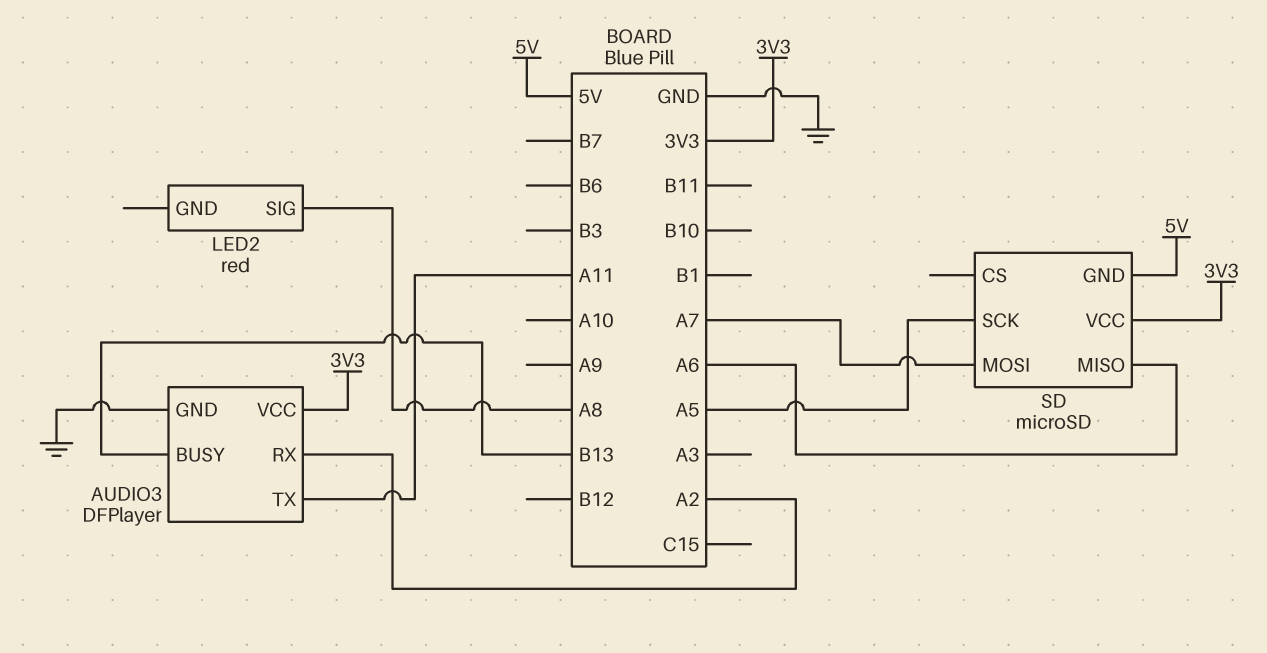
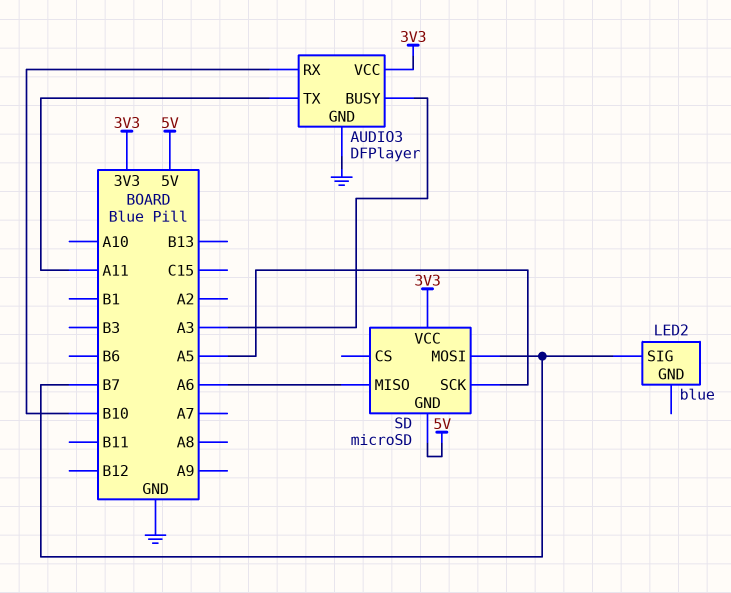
AUDIO3 pin BUSY: B13 -> A3
AUDIO3 pin RX: A2 -> B10
LED2: red -> blue
LED2 pin SIG: A8 -> B7
SD pin MOSI: A7 -> B7

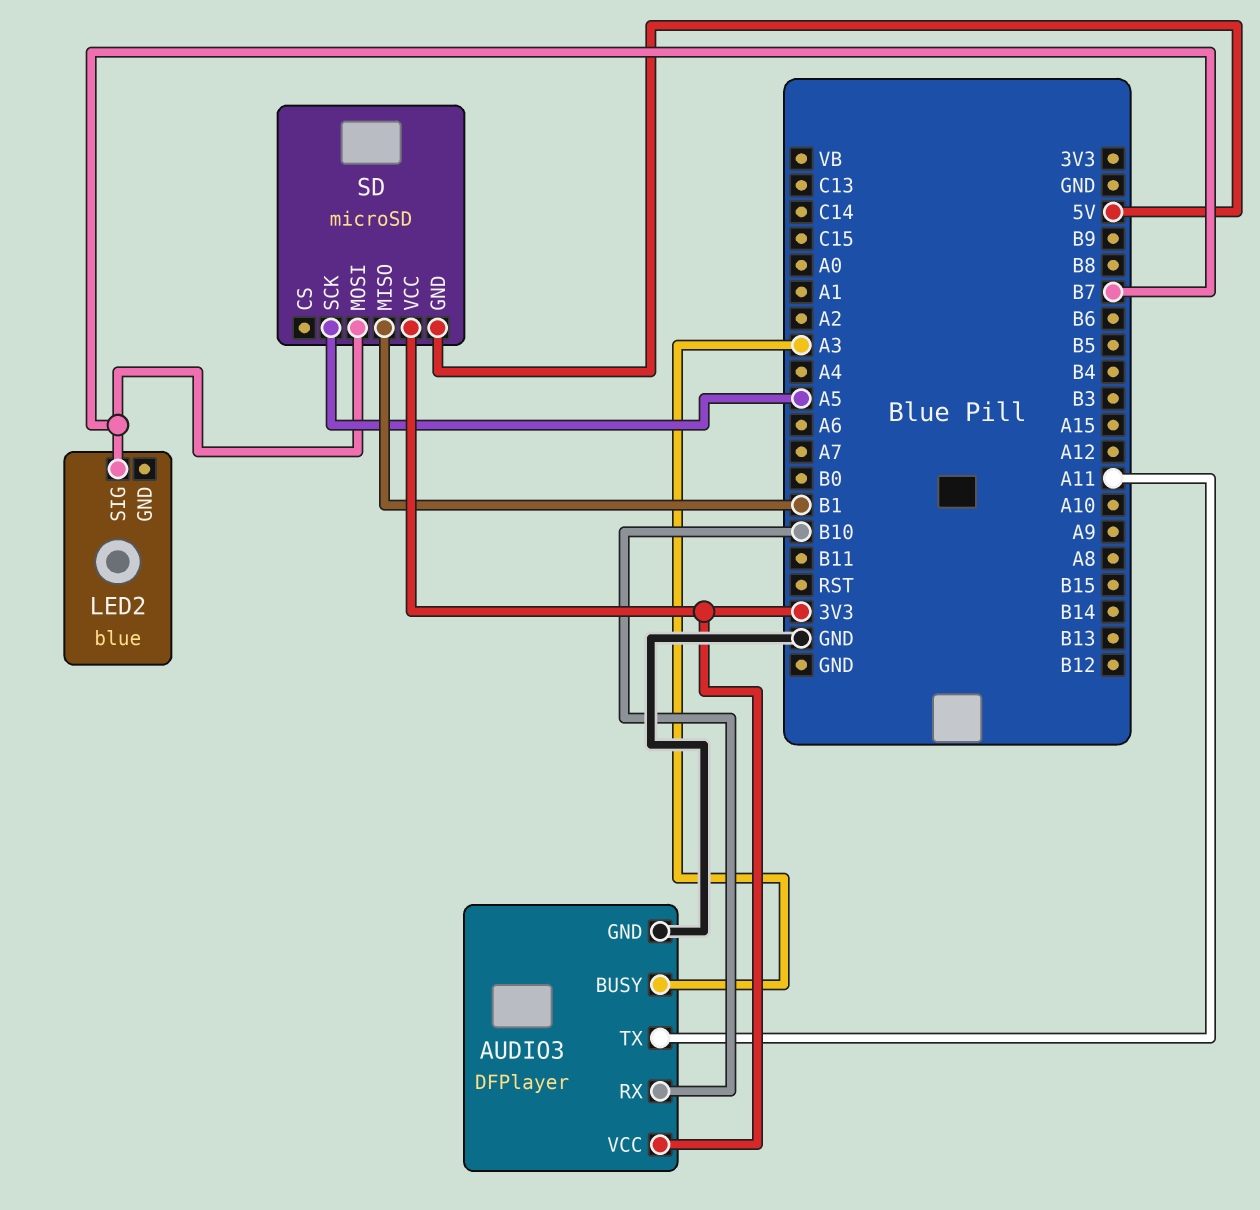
SD pin MISO: A6 -> B1

